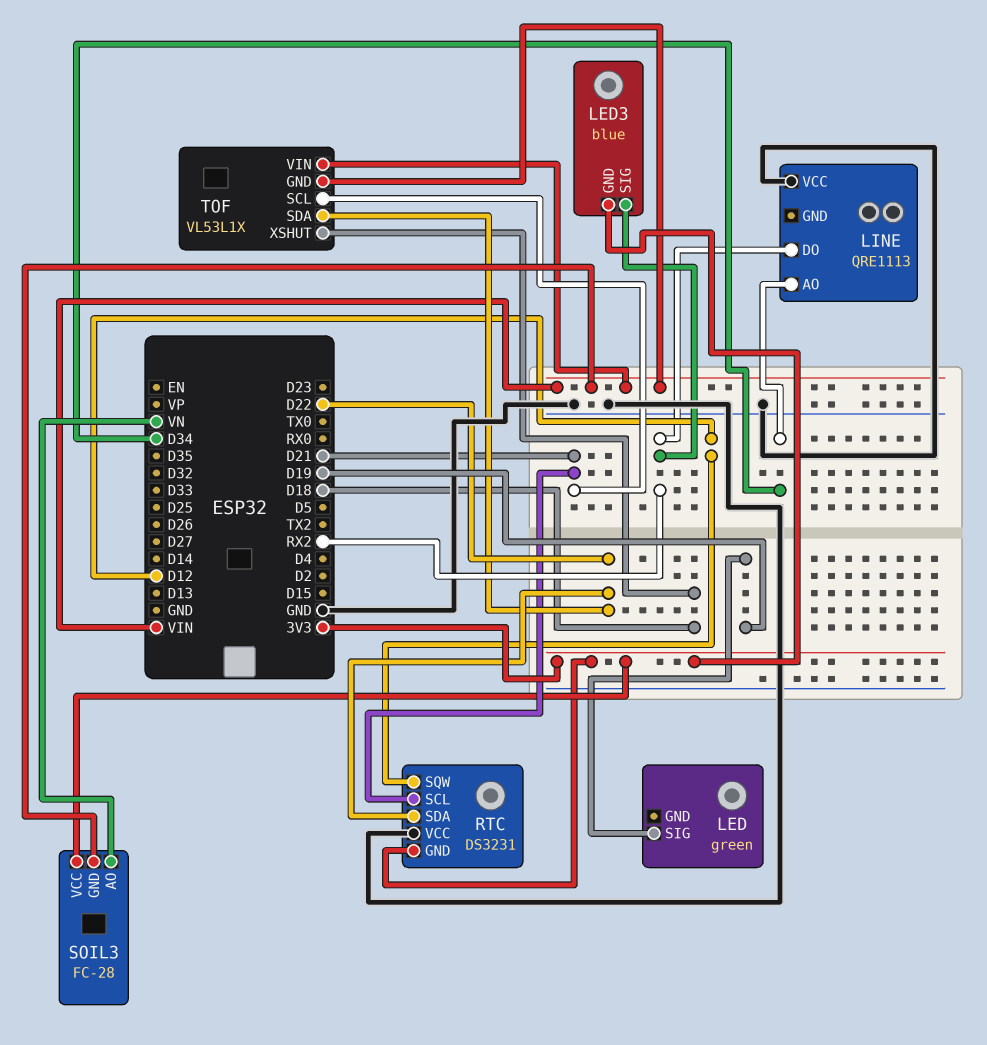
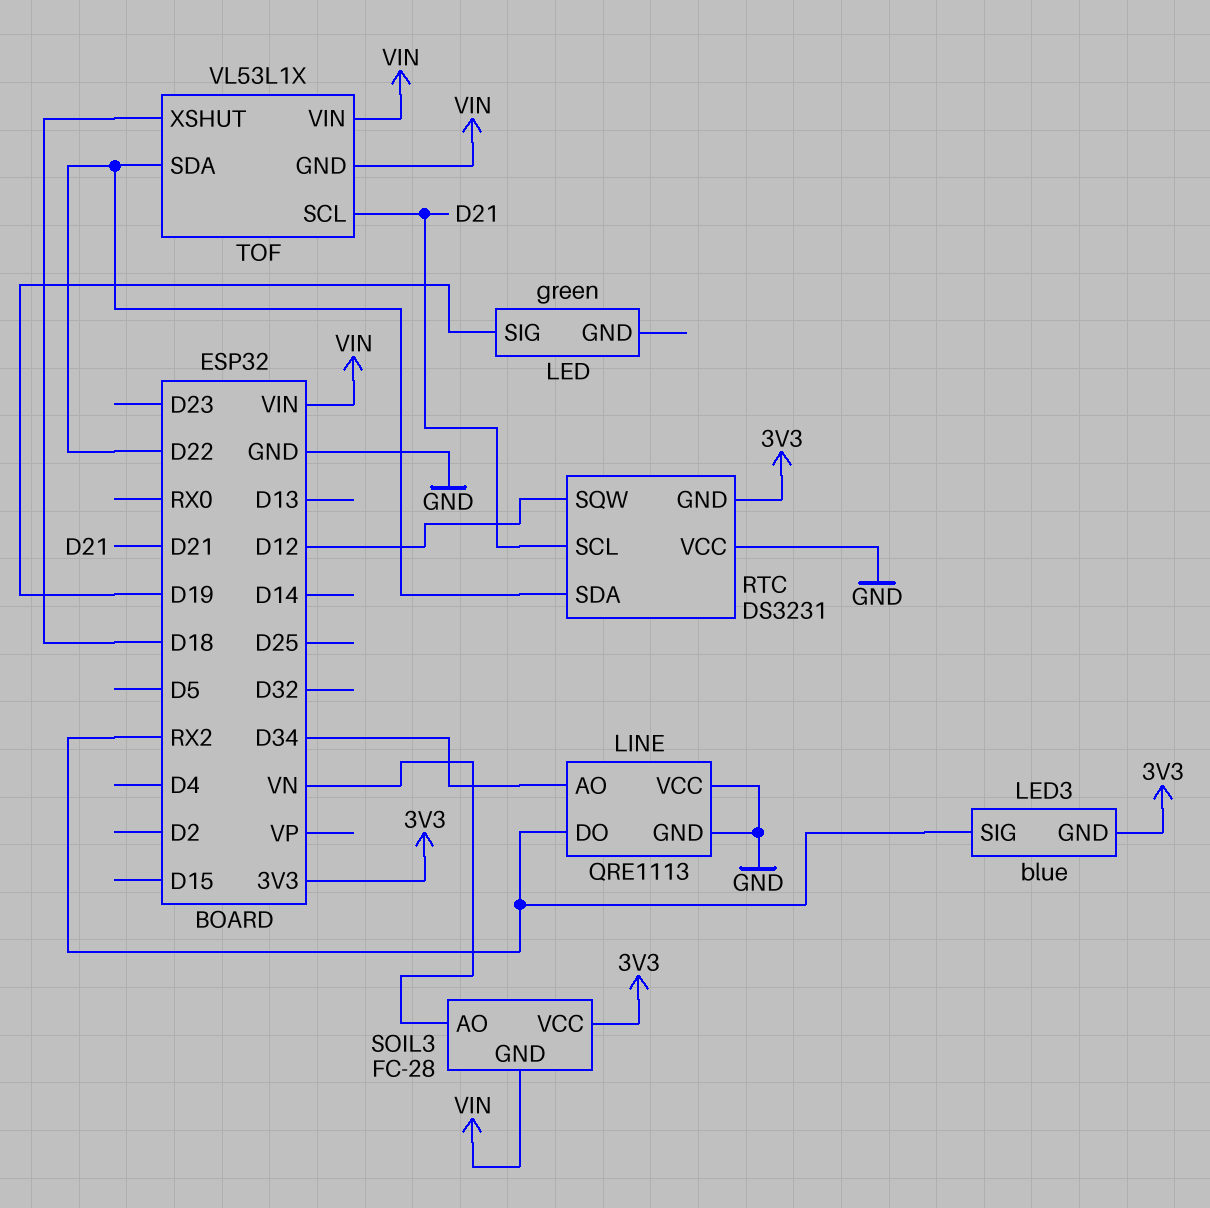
LINE pin GND: none -> GND

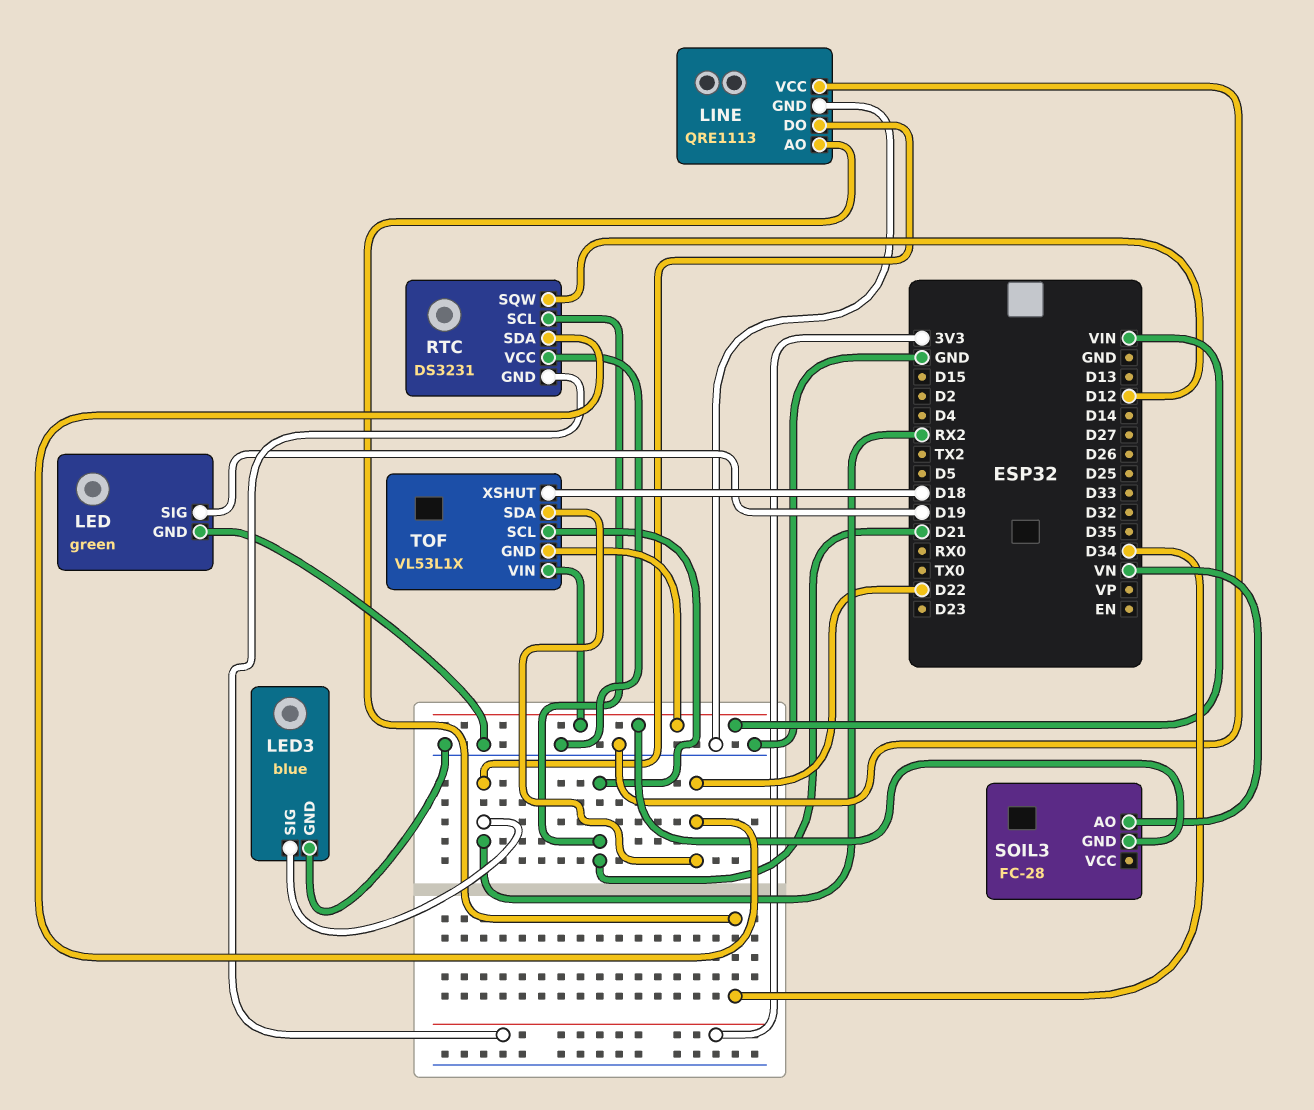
LED pin GND: none -> GND
LED3 pin GND: 3V3 -> GND
SOIL3 pin VCC: 3V3 -> none

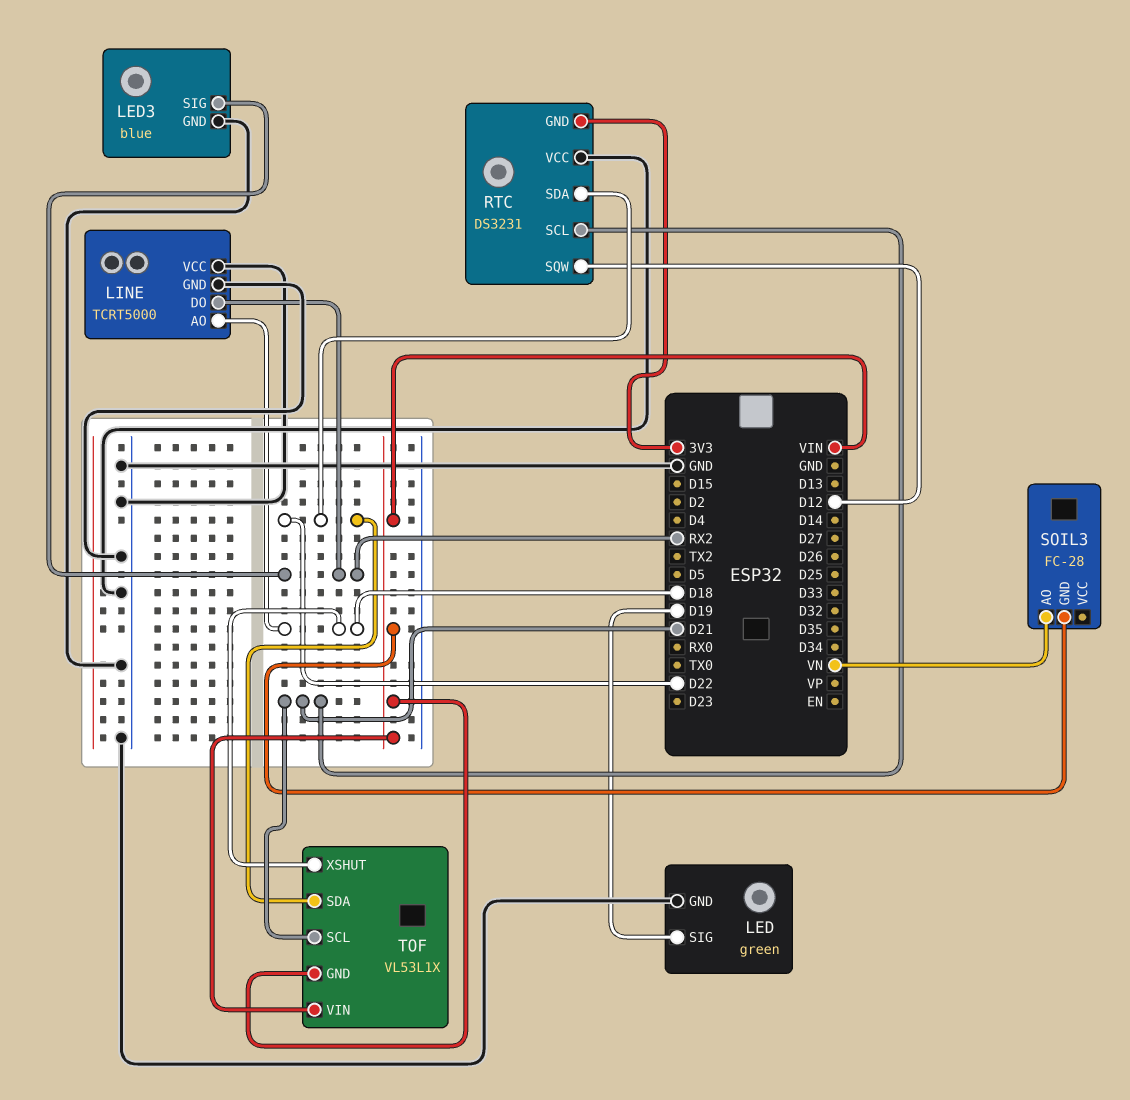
LINE: QRE1113 -> TCRT5000
LINE pin AO: D34 -> D18

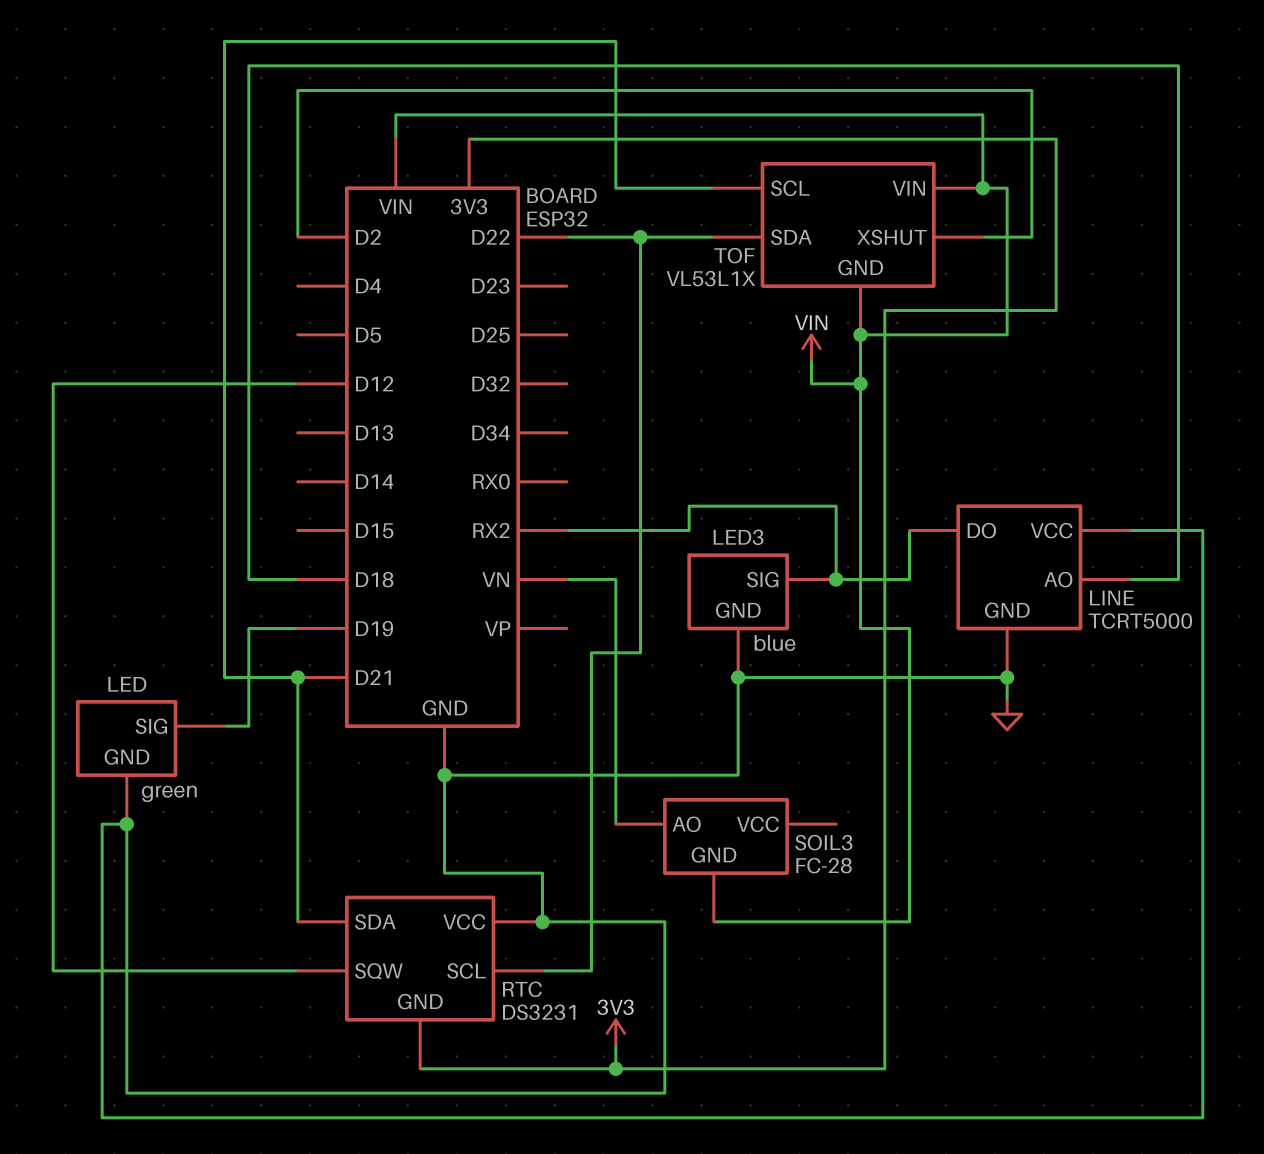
RTC pin SCL: D21 -> D22
RTC pin SDA: D22 -> D21
TOF pin XSHUT: D18 -> D2

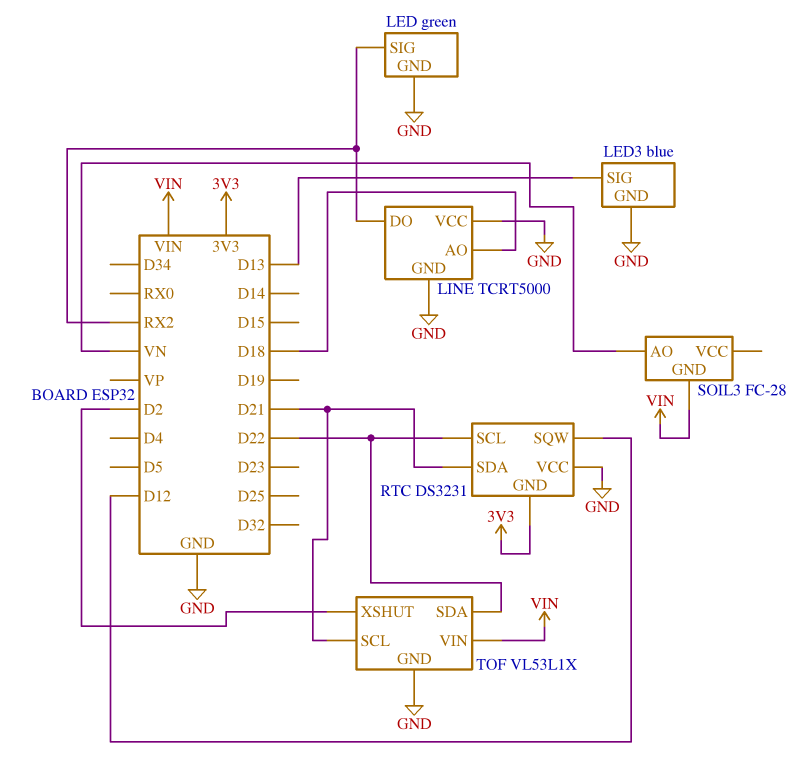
LED pin SIG: D19 -> RX2
LED3 pin SIG: RX2 -> D13
TOF pin GND: VIN -> GND

